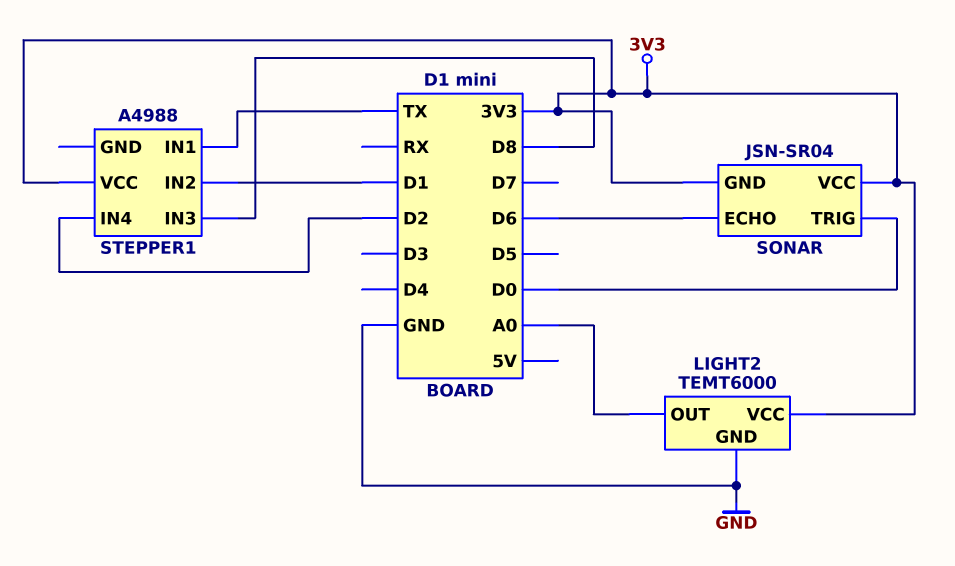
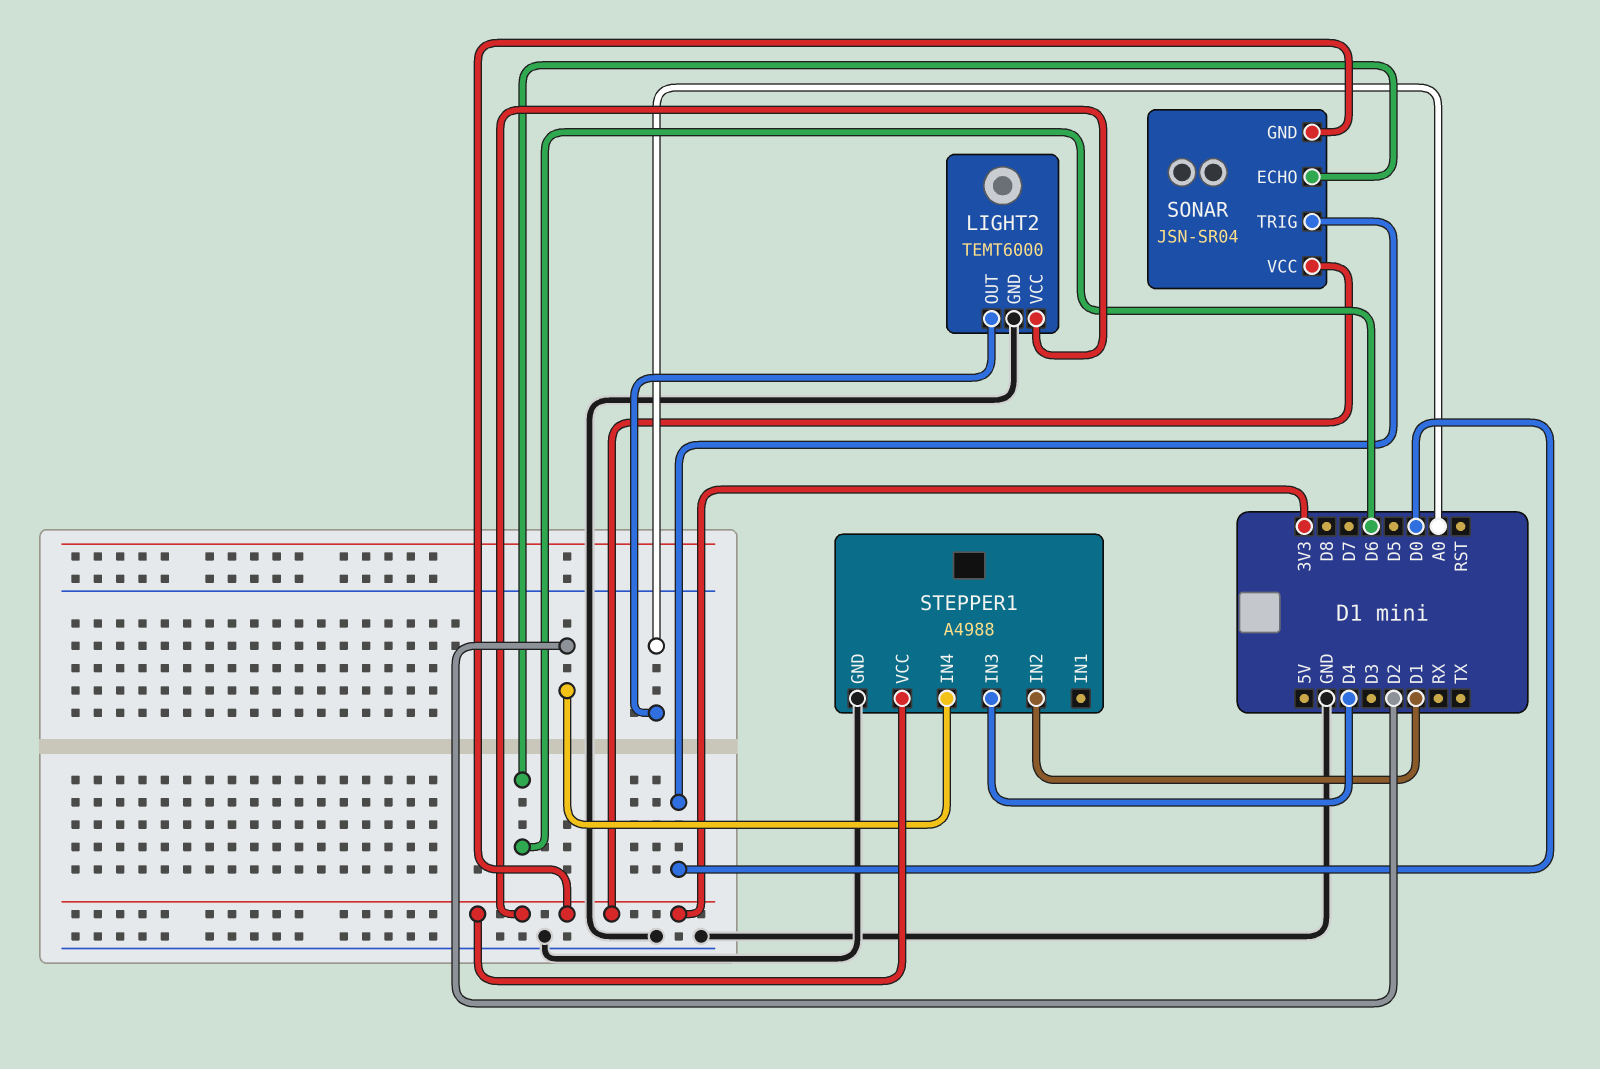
STEPPER1 pin GND: none -> GND
STEPPER1 pin IN1: TX -> none
STEPPER1 pin IN3: D8 -> D4

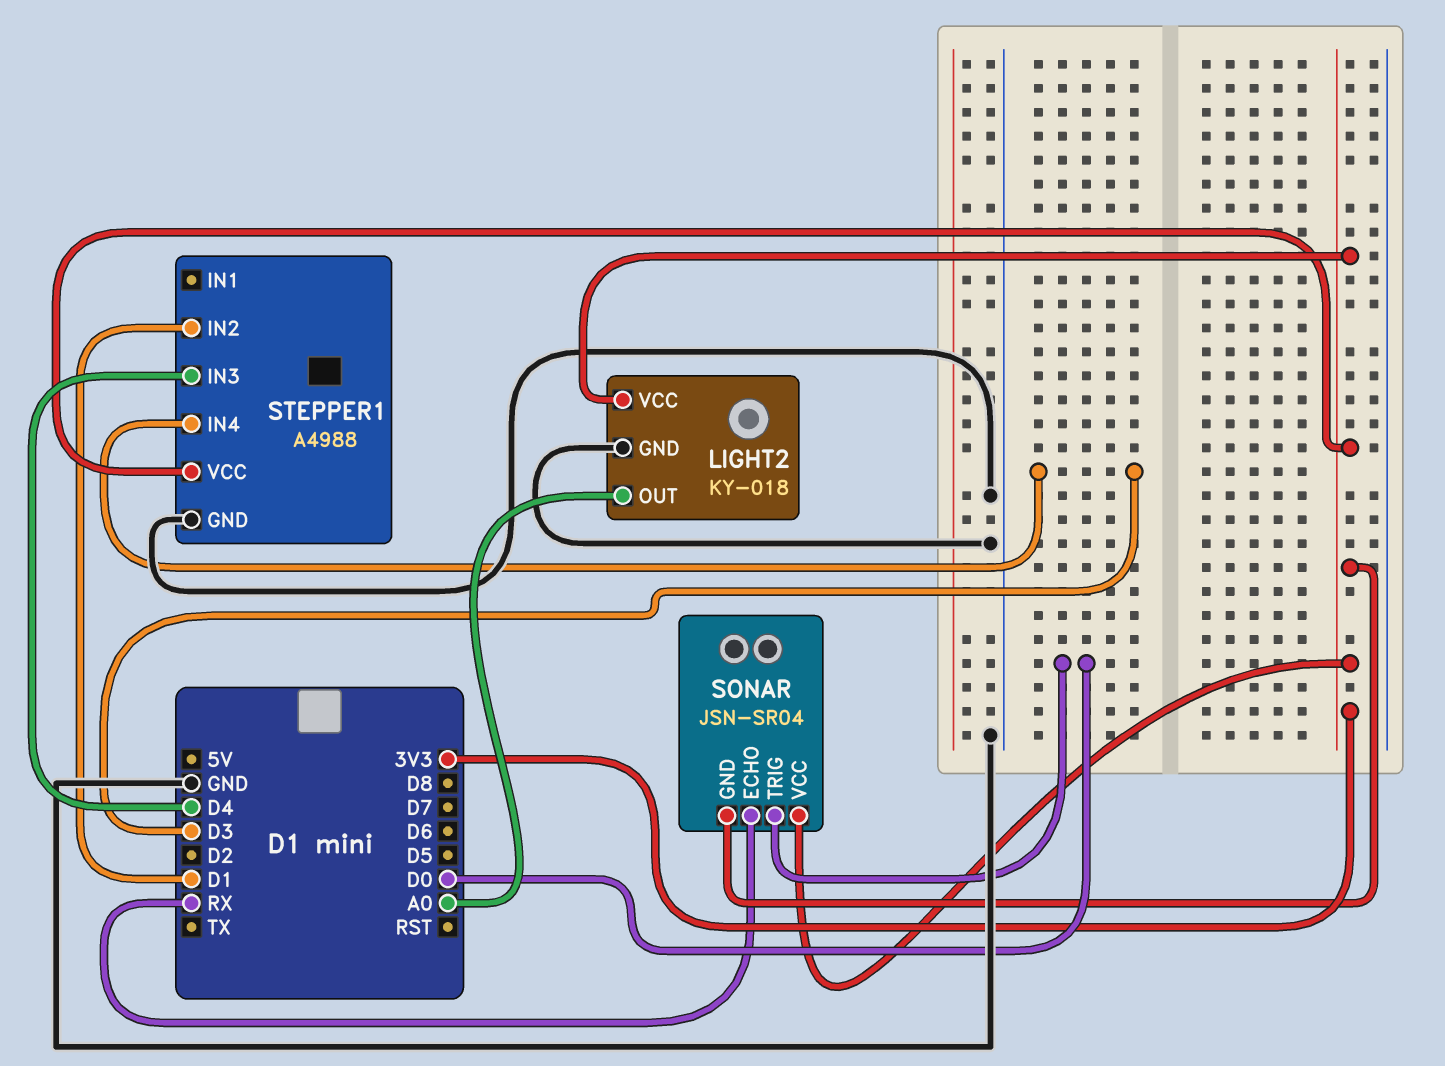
LIGHT2: TEMT6000 -> KY-018
SONAR pin ECHO: D6 -> RX
STEPPER1 pin IN4: D2 -> D3

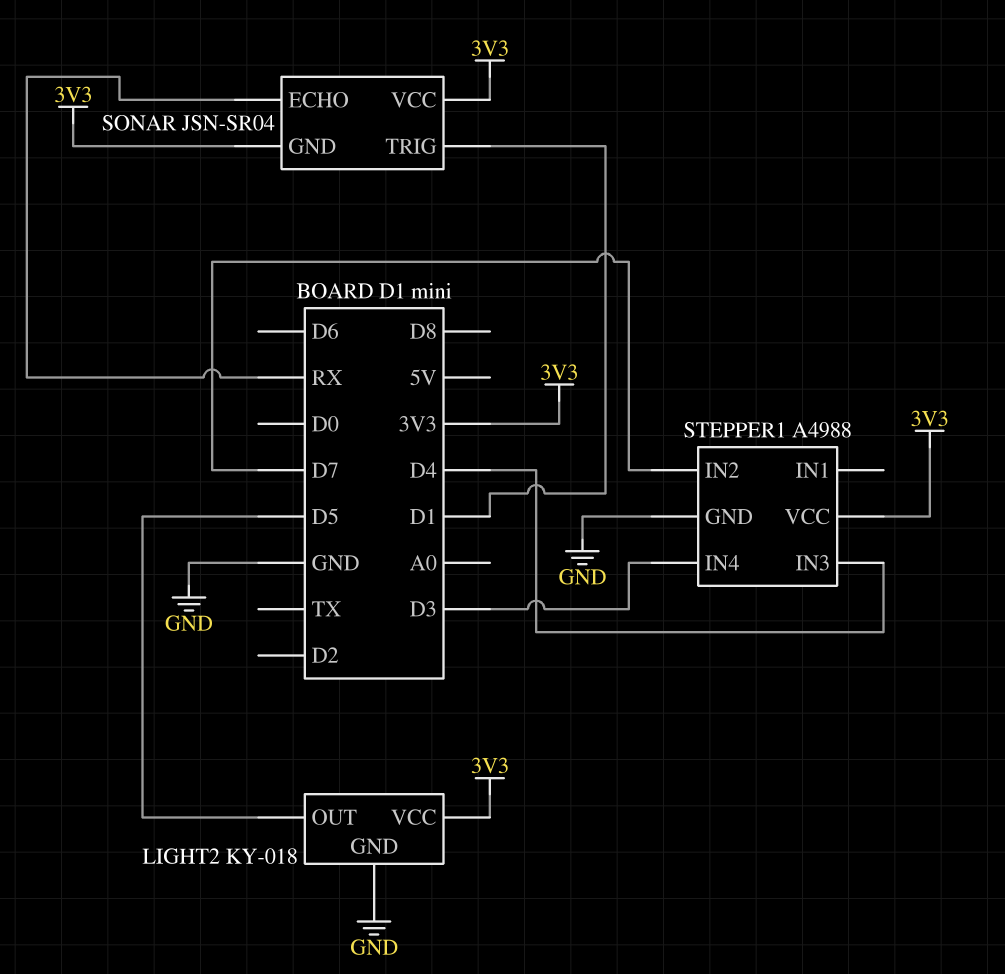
LIGHT2 pin OUT: A0 -> D5
SONAR pin TRIG: D0 -> D1
STEPPER1 pin IN2: D1 -> D7

